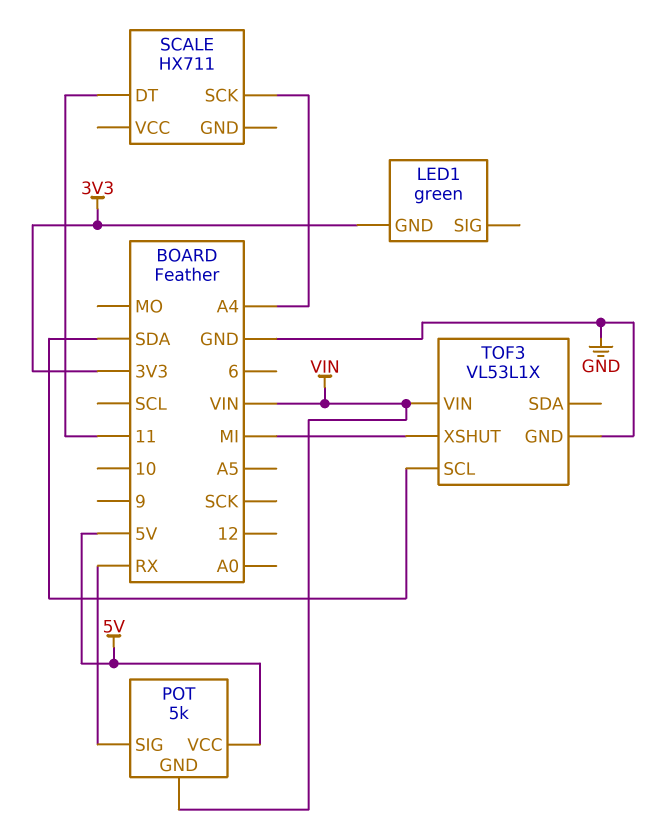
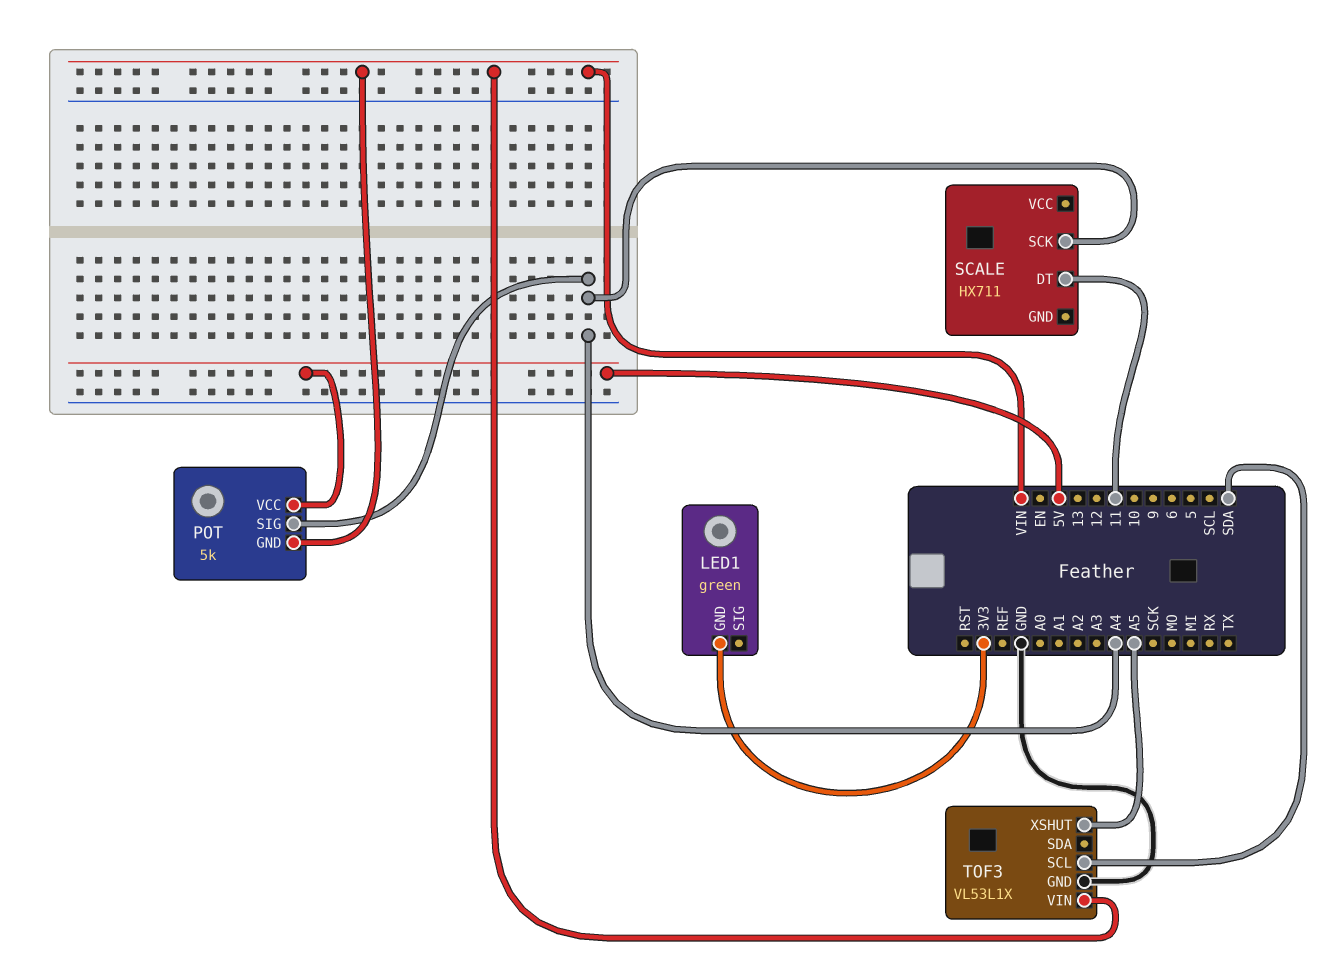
POT pin SIG: RX -> A4
TOF3 pin XSHUT: MI -> A5

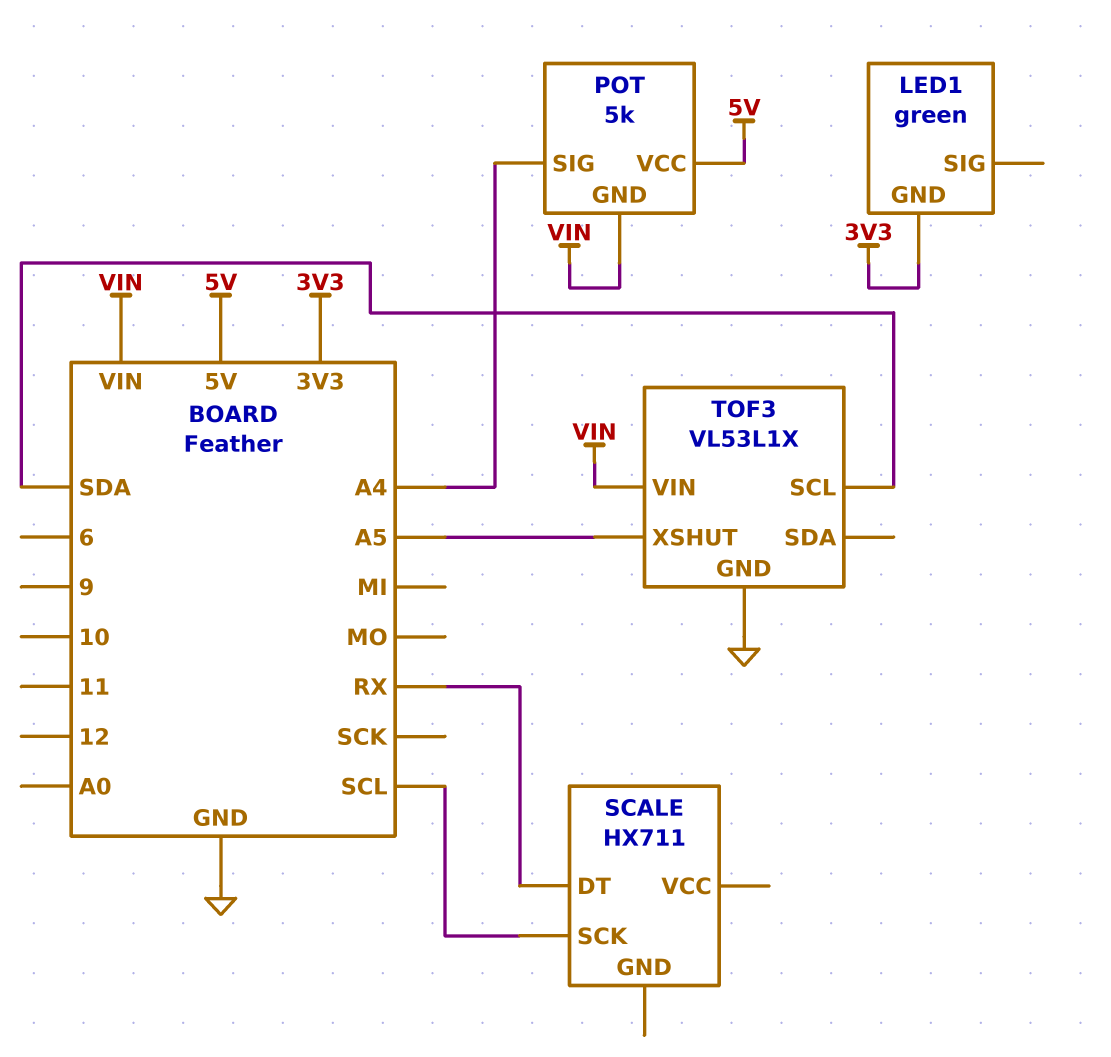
SCALE pin DT: 11 -> RX
SCALE pin SCK: A4 -> SCL

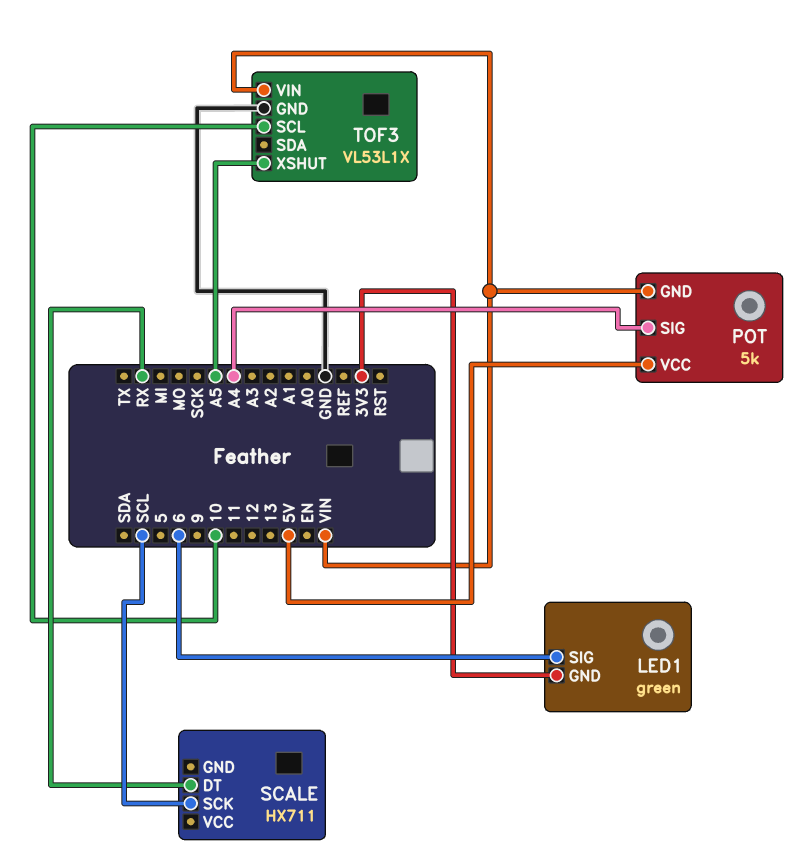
LED1 pin SIG: none -> 6
TOF3 pin SCL: SDA -> 10

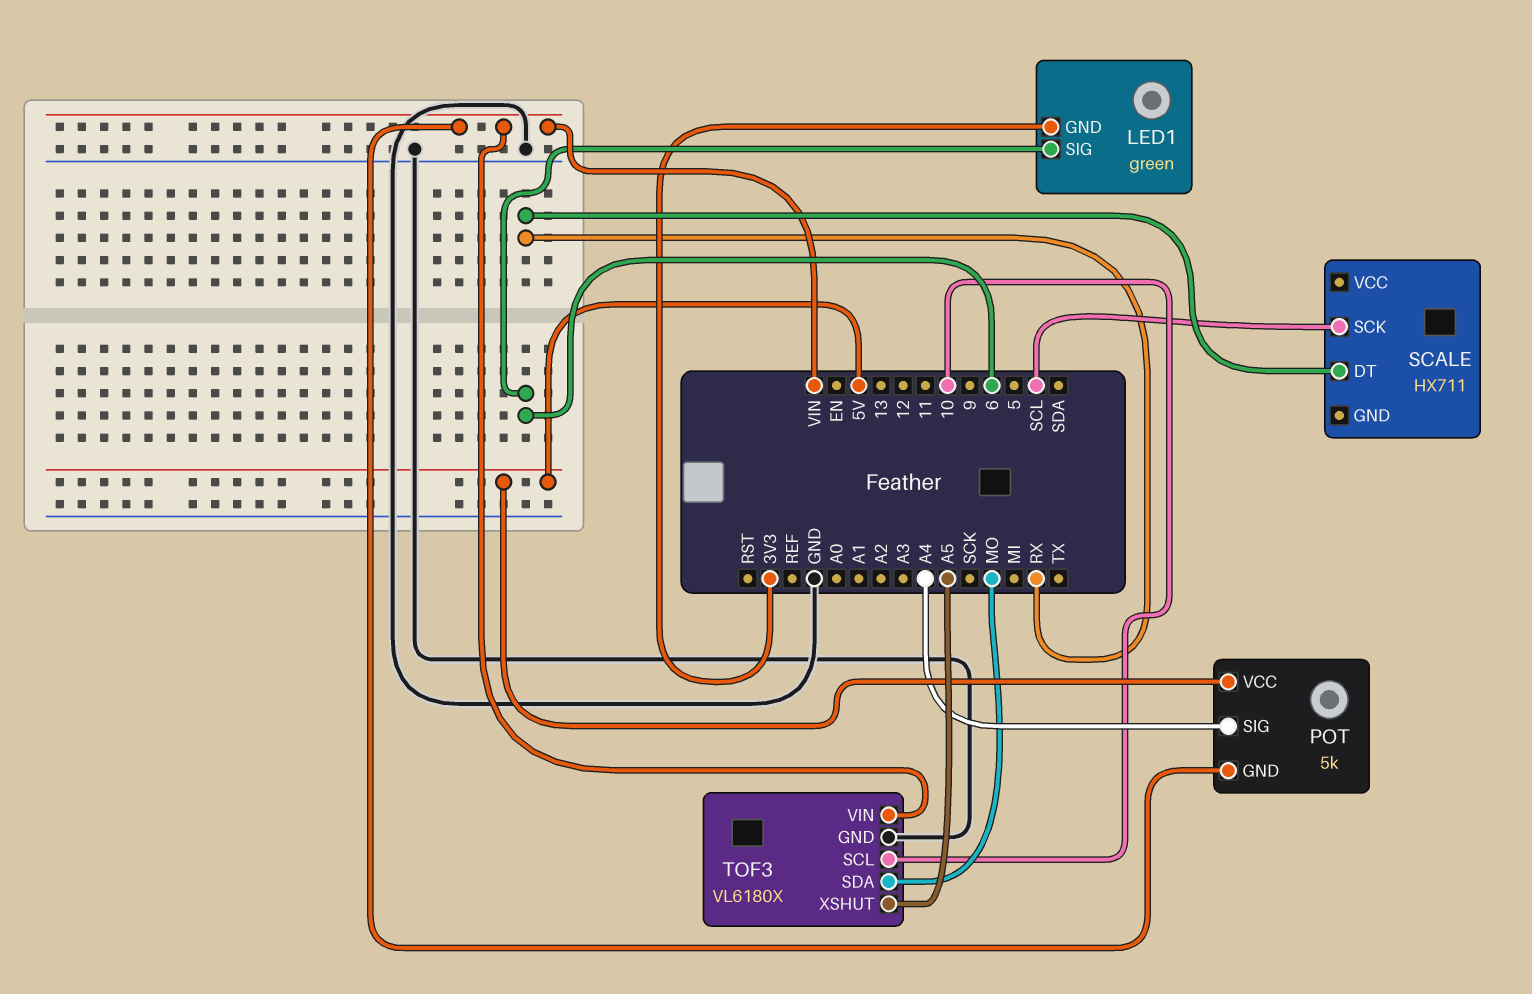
TOF3: VL53L1X -> VL6180X
TOF3 pin SDA: none -> MO

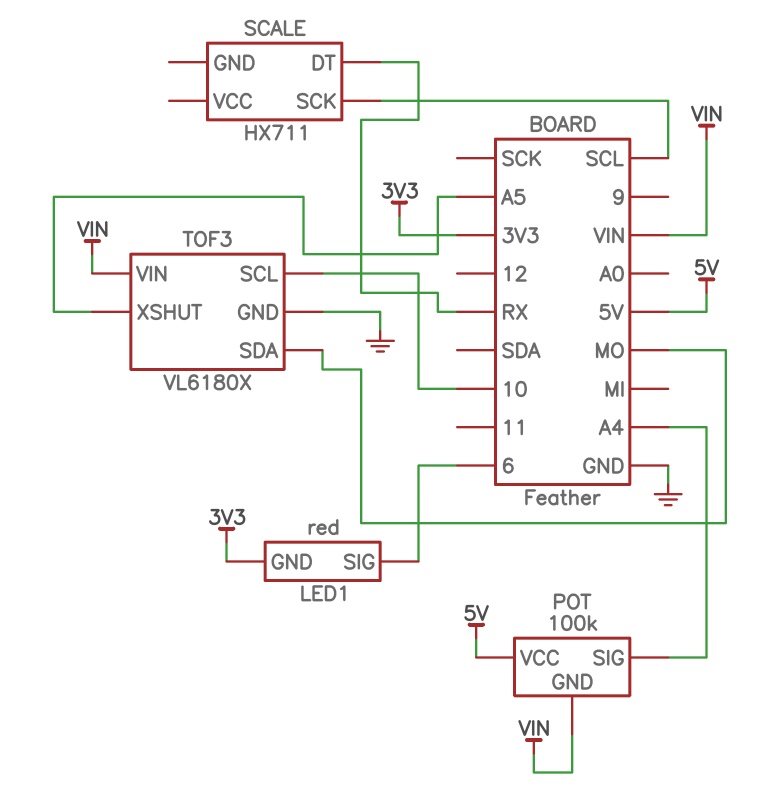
LED1: green -> red
POT: 5k -> 100k

